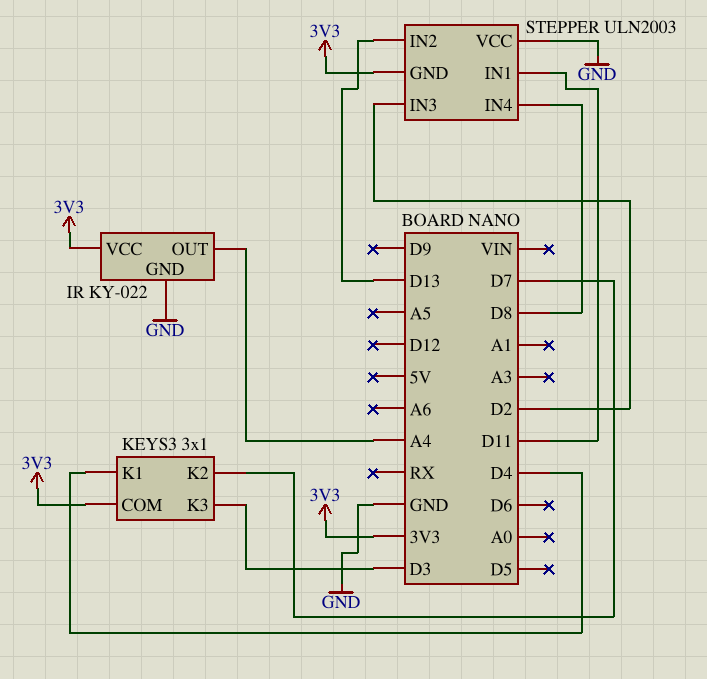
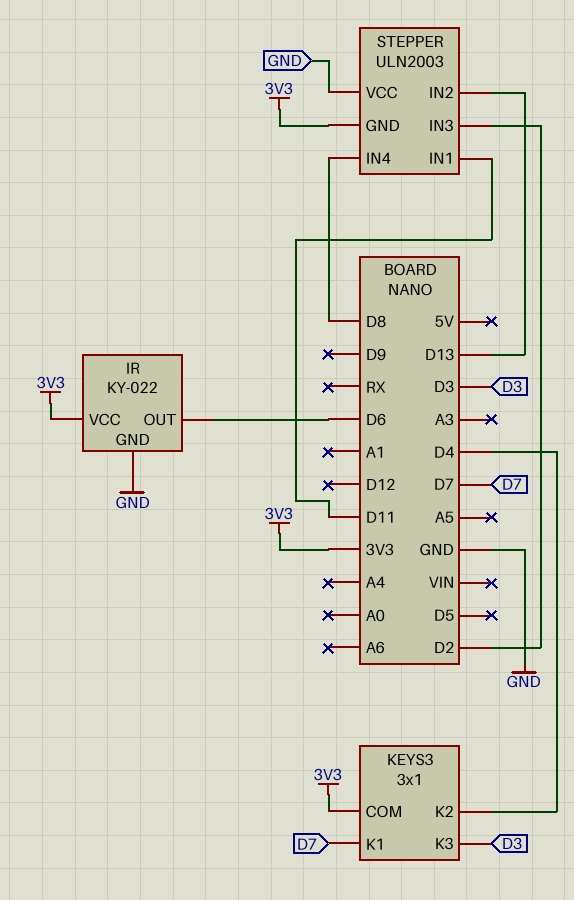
IR pin OUT: A4 -> D6
KEYS3 pin K1: D4 -> D7
KEYS3 pin K2: D7 -> D4

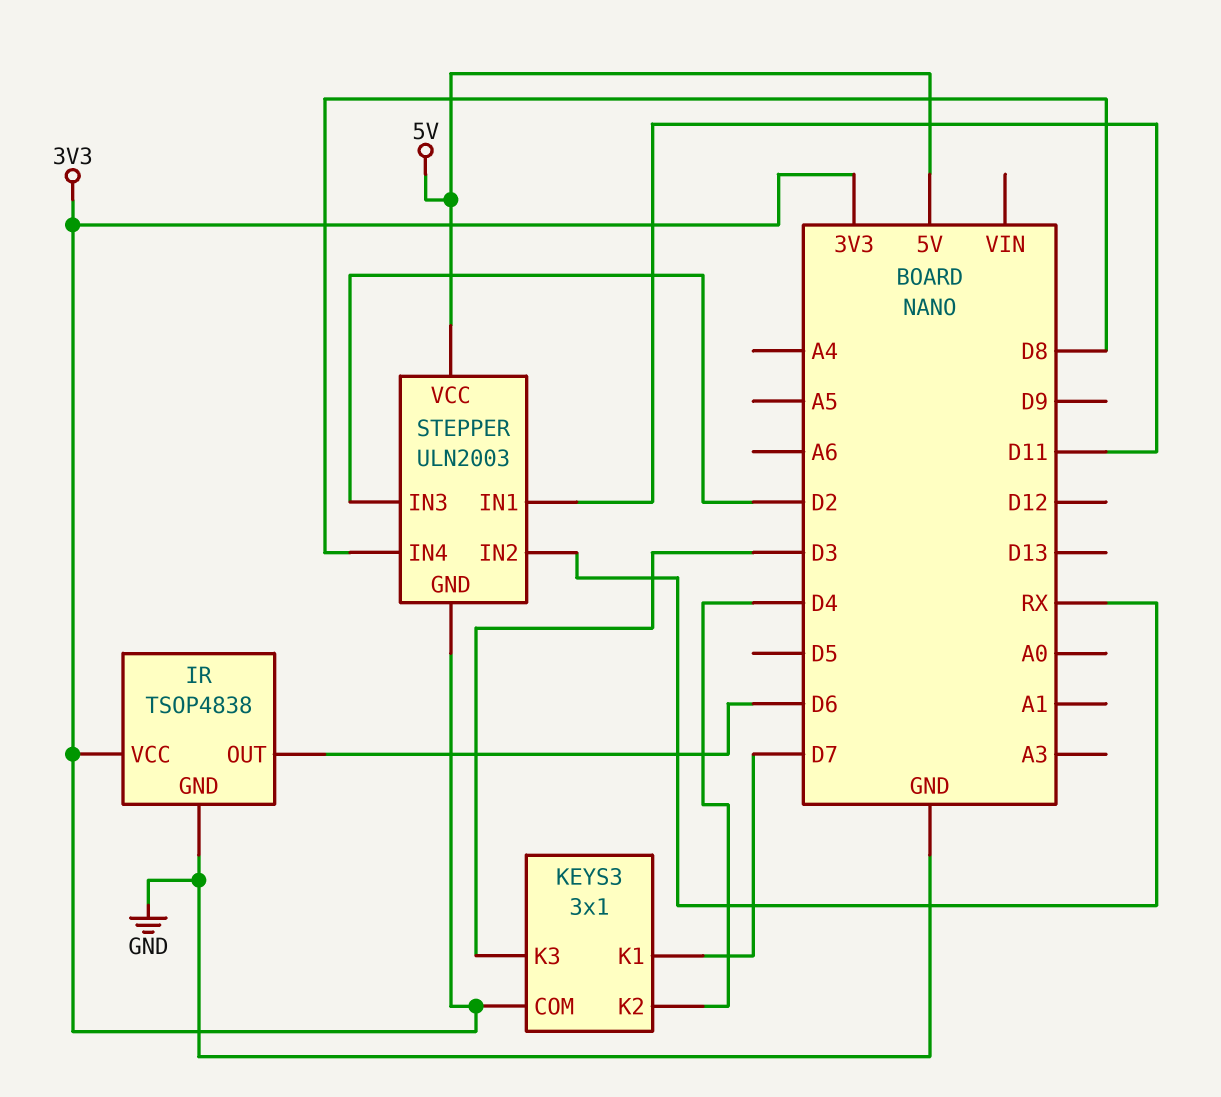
IR: KY-022 -> TSOP4838
STEPPER pin IN2: D13 -> RX
STEPPER pin VCC: GND -> 5V

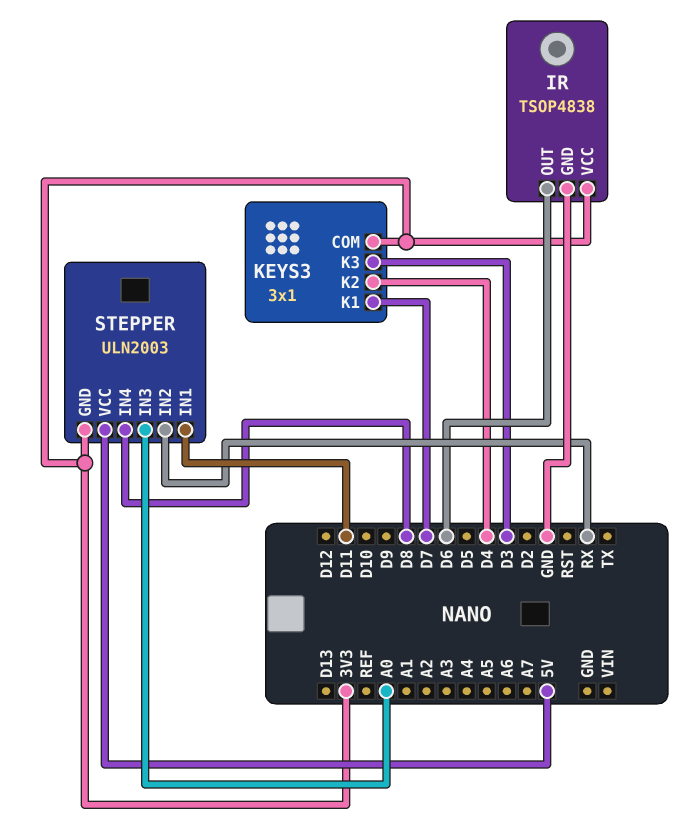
STEPPER pin IN3: D2 -> A0

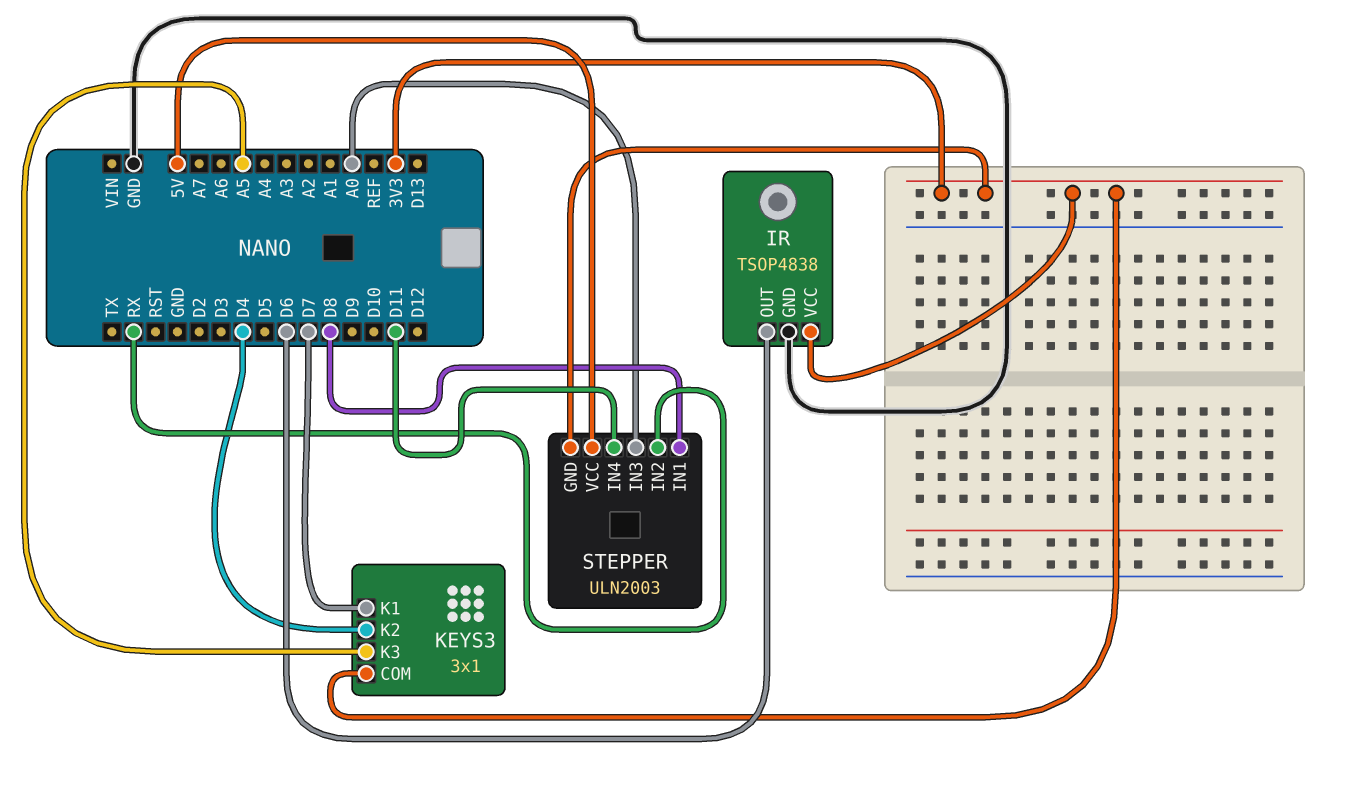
KEYS3 pin K3: D3 -> A5
STEPPER pin IN1: D11 -> D8
STEPPER pin IN4: D8 -> D11

